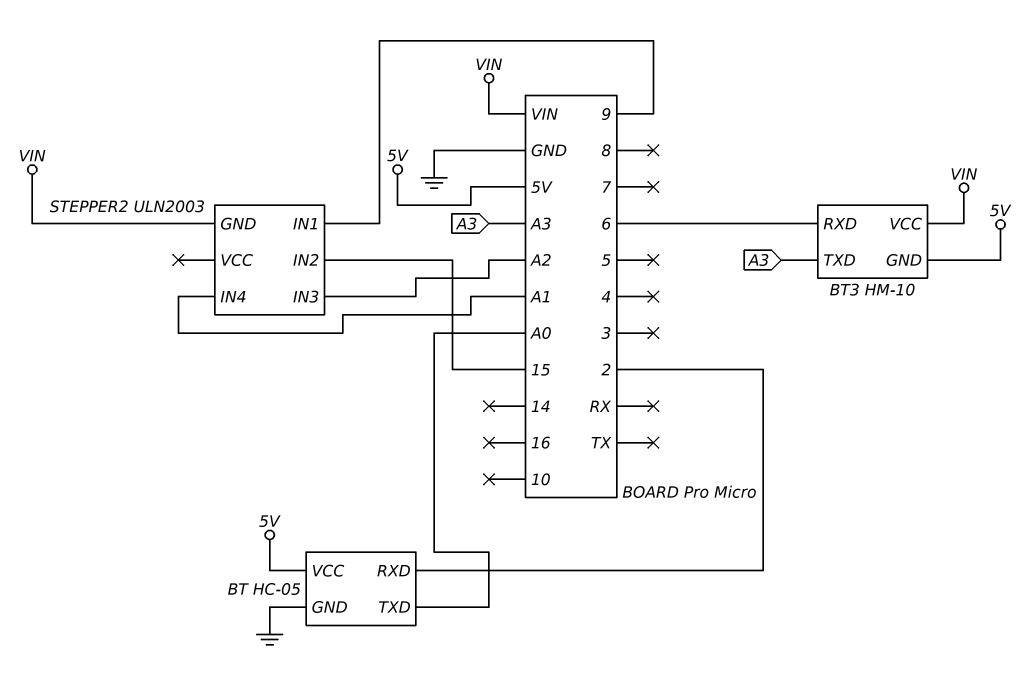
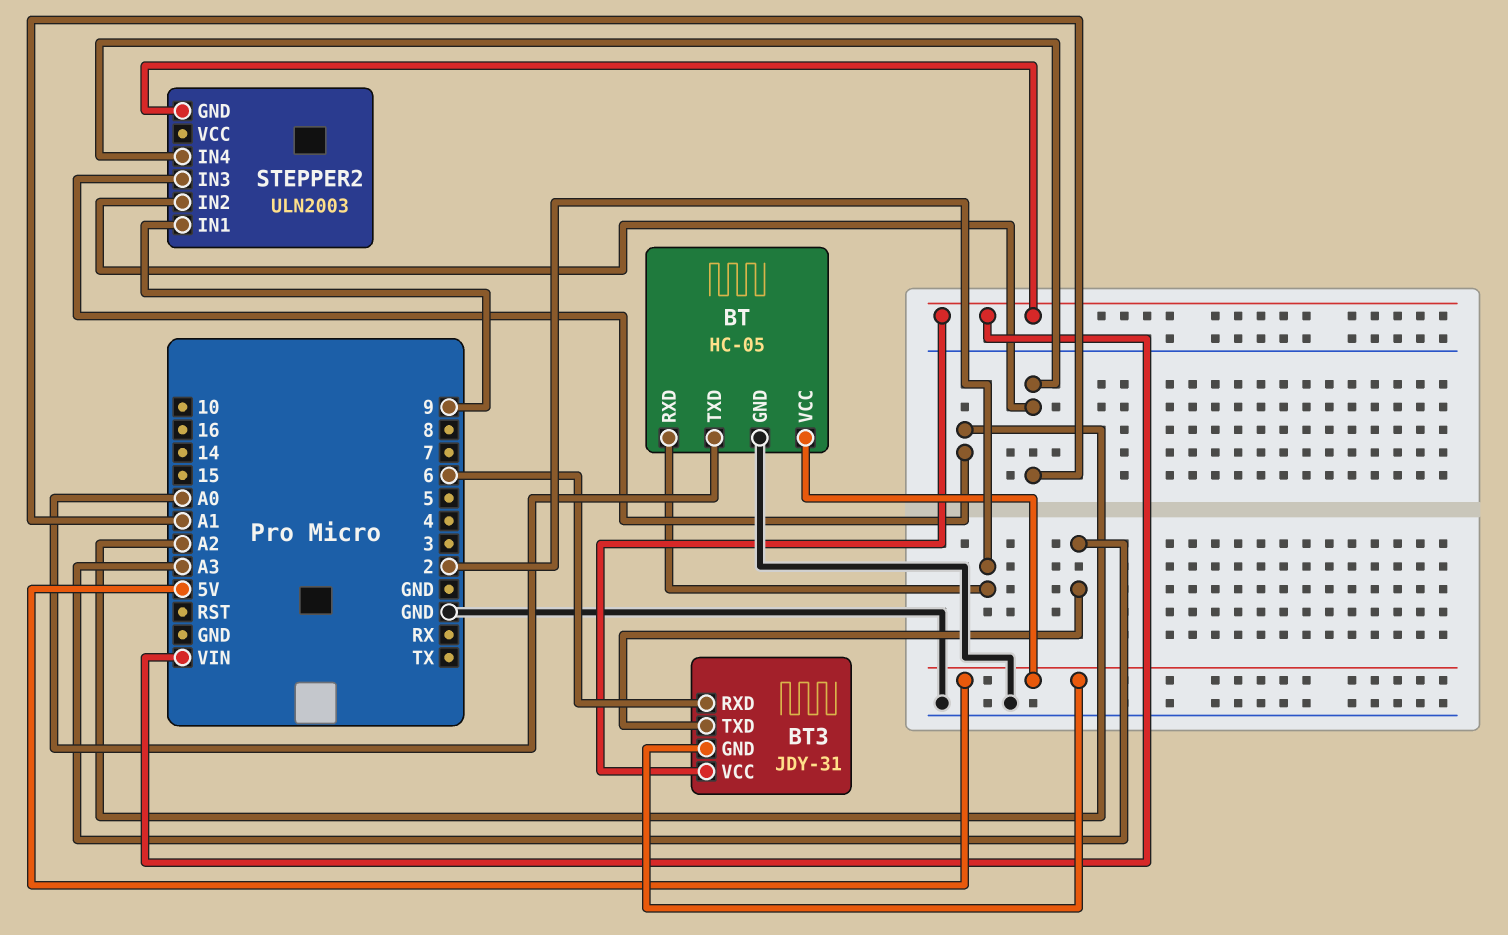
BT3: HM-10 -> JDY-31
STEPPER2 pin IN2: 15 -> A1

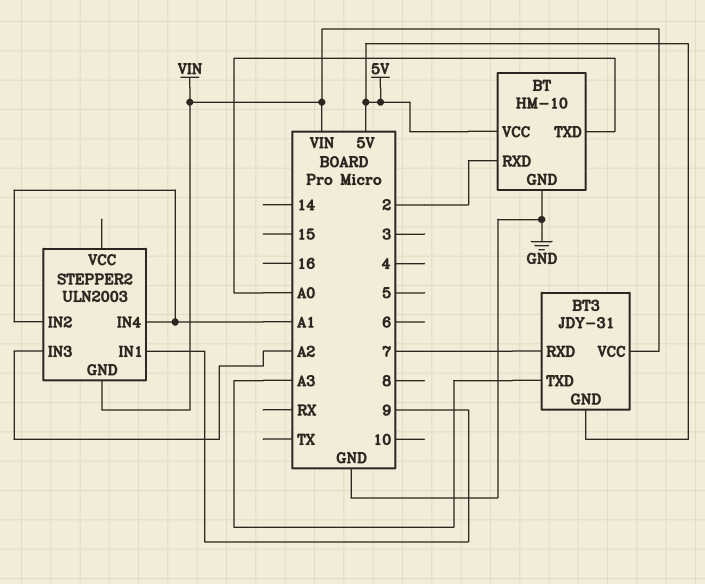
BT: HC-05 -> HM-10
BT3 pin RXD: 6 -> 7

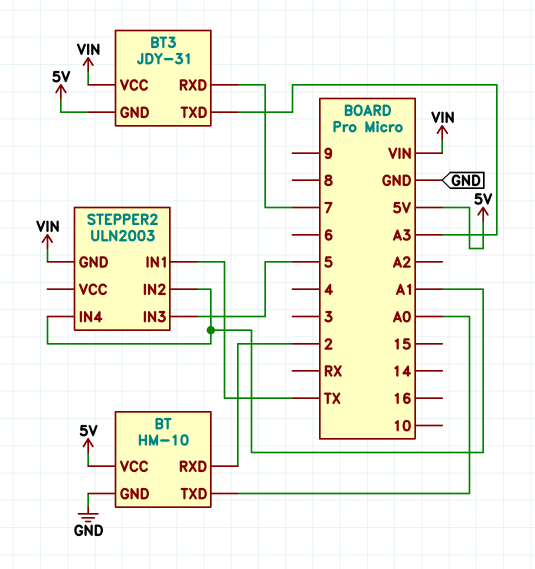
STEPPER2 pin IN1: 9 -> TX
STEPPER2 pin IN3: A2 -> 5

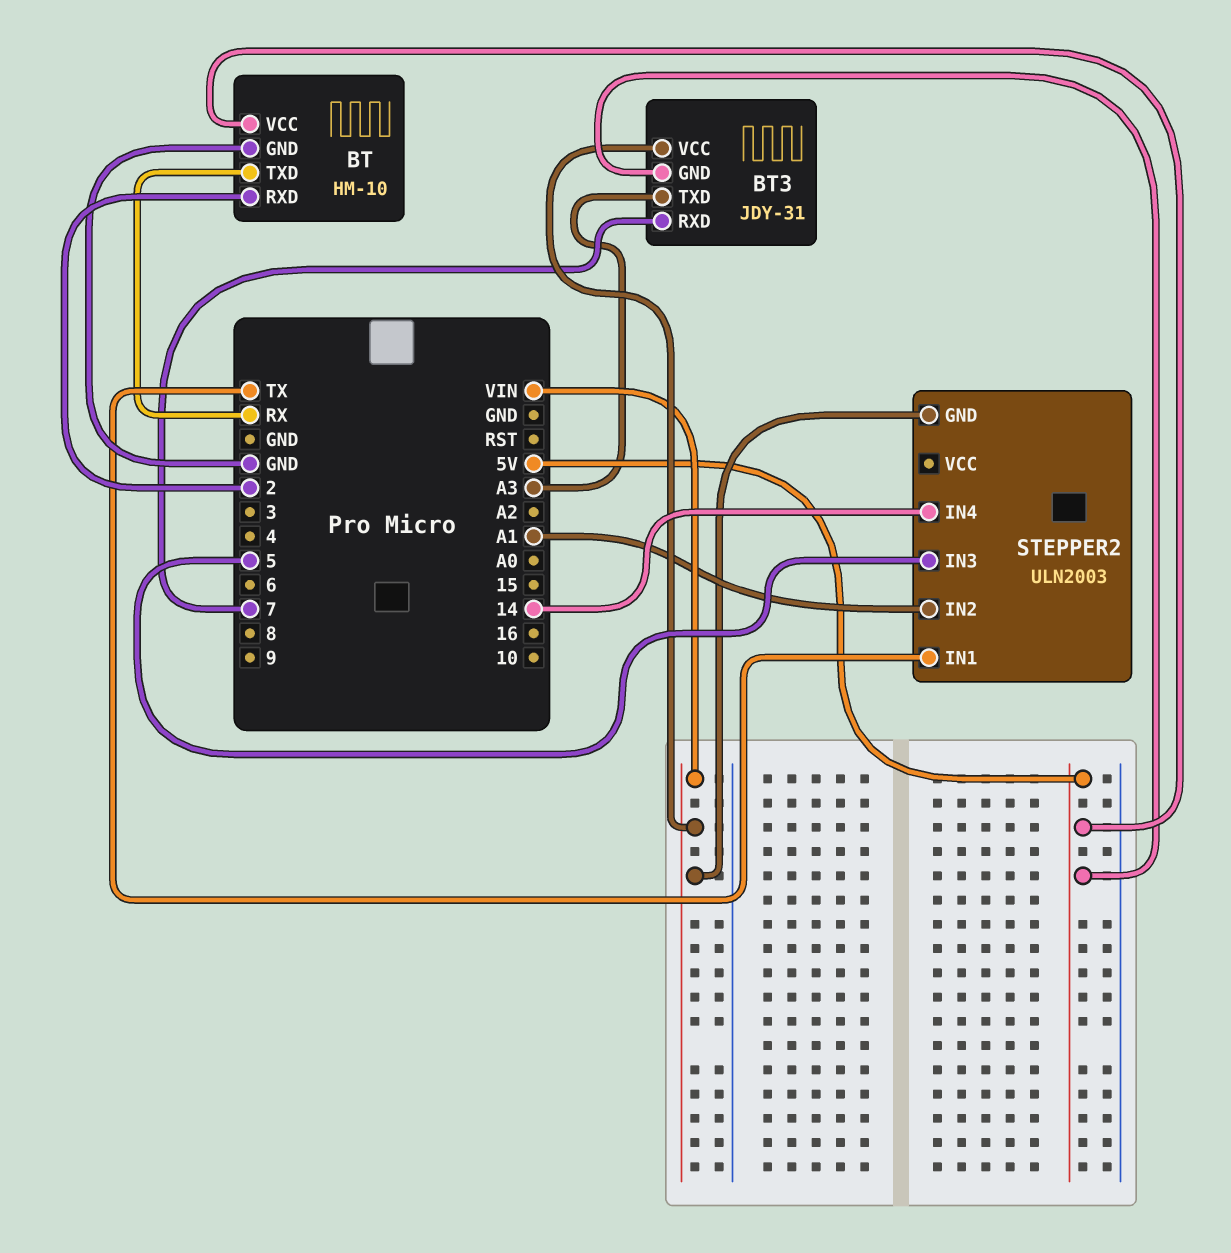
BT pin TXD: A0 -> RX
STEPPER2 pin IN4: A1 -> 14

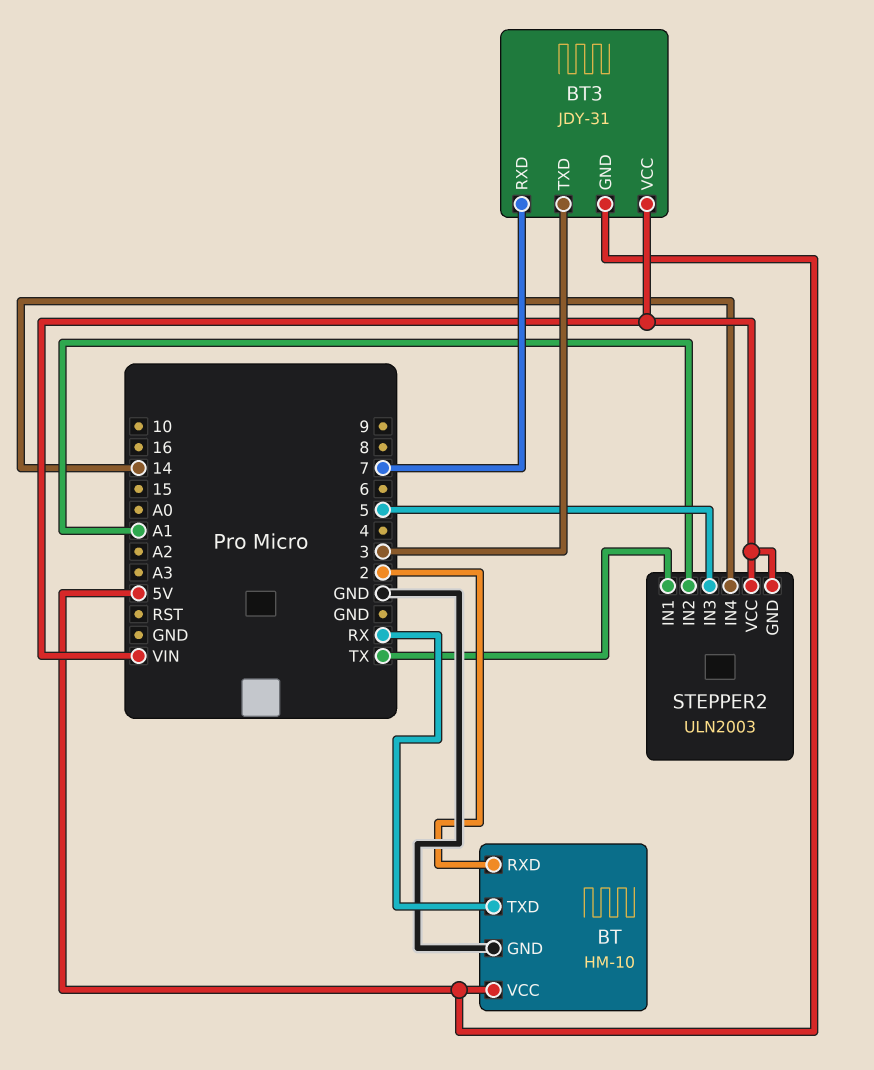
BT3 pin TXD: A3 -> 3
STEPPER2 pin VCC: none -> VIN

